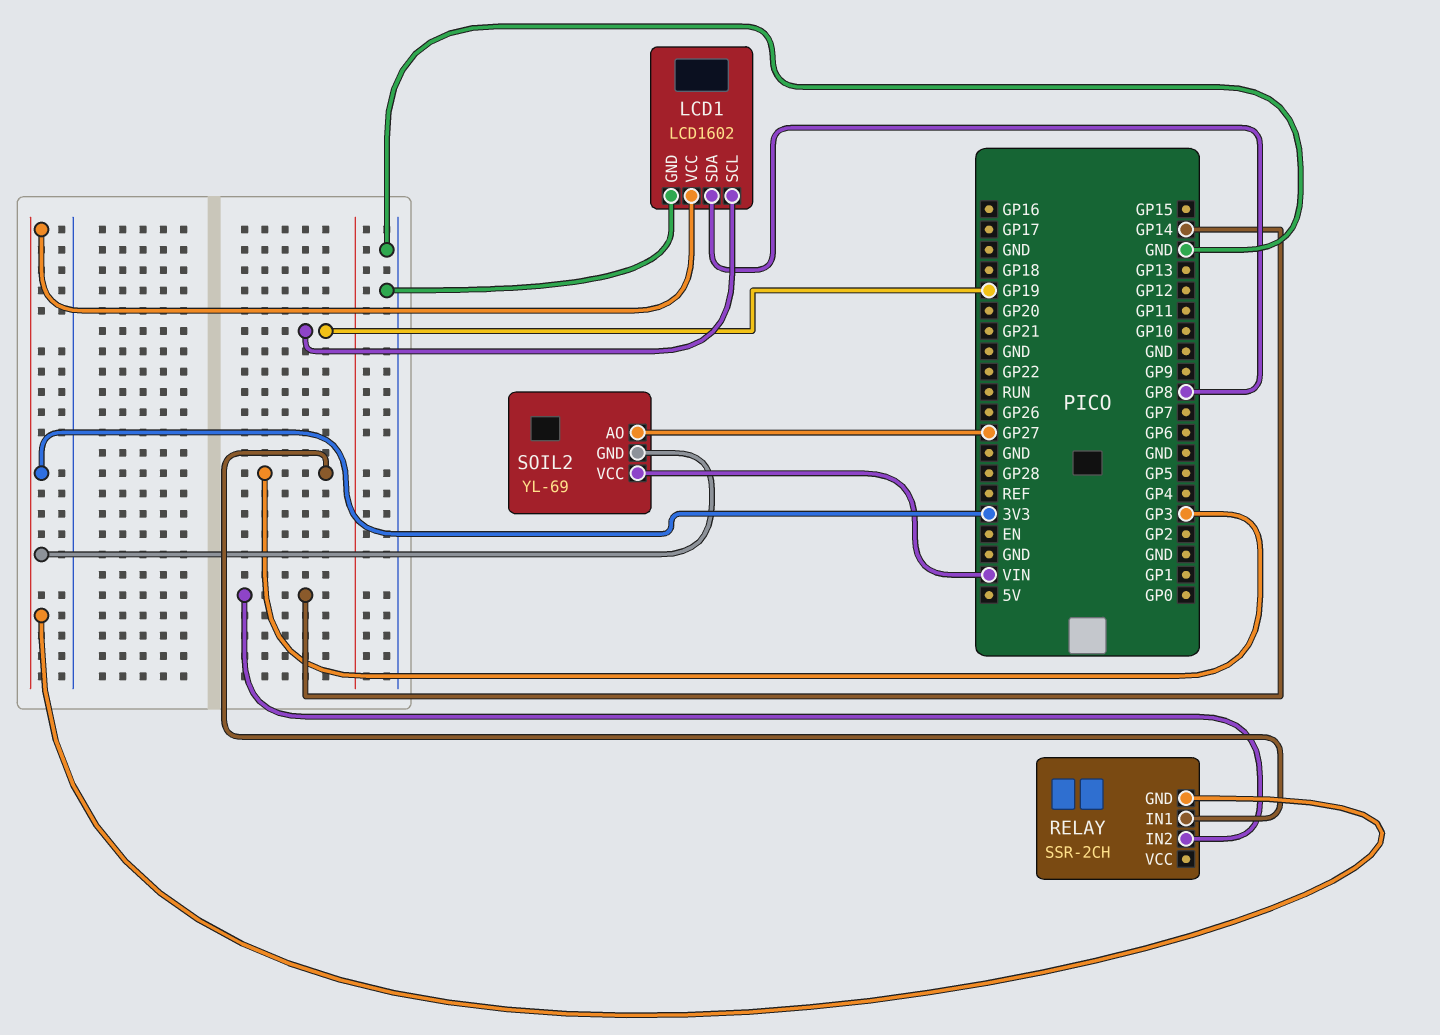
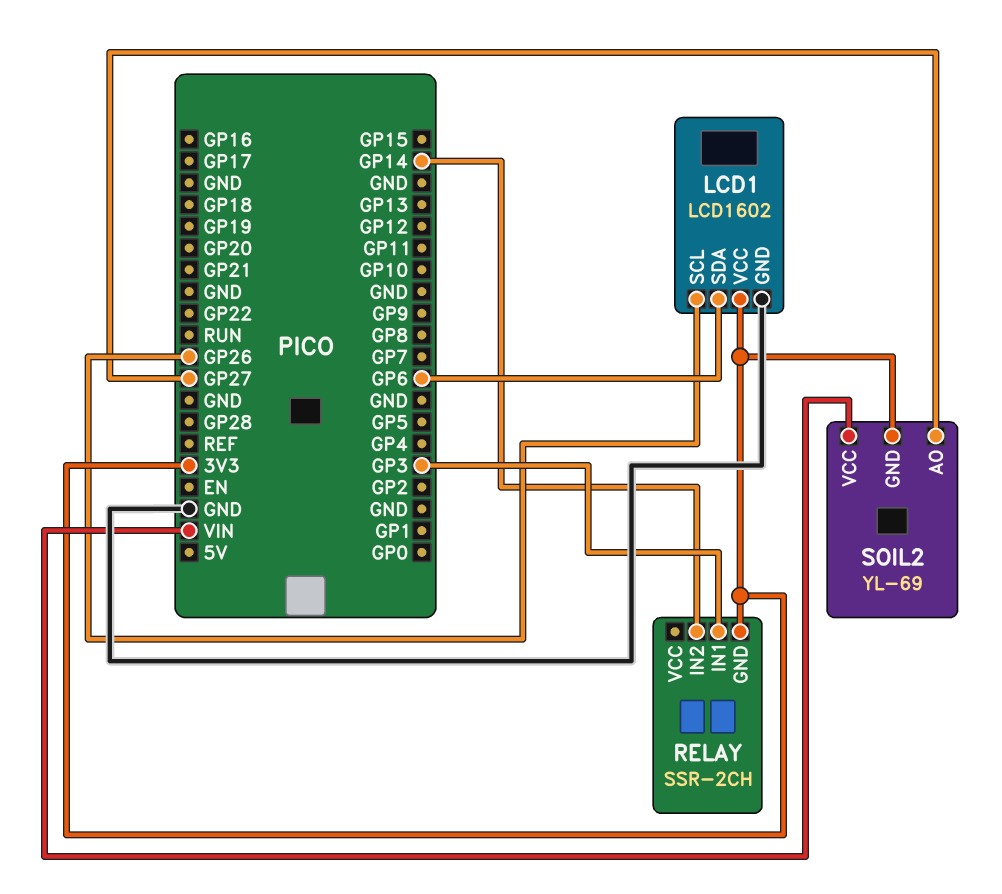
LCD1 pin SCL: GP19 -> GP26
LCD1 pin SDA: GP8 -> GP6

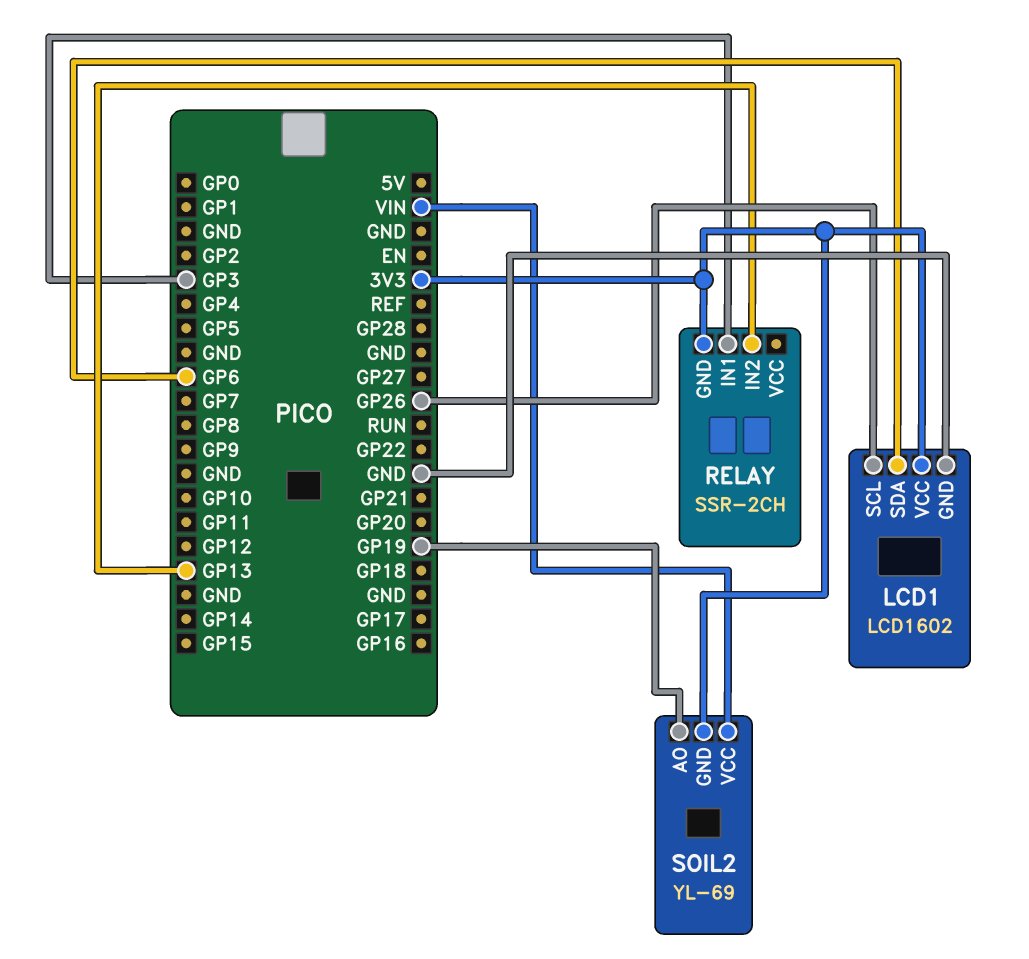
RELAY pin IN2: GP14 -> GP13
SOIL2 pin AO: GP27 -> GP19

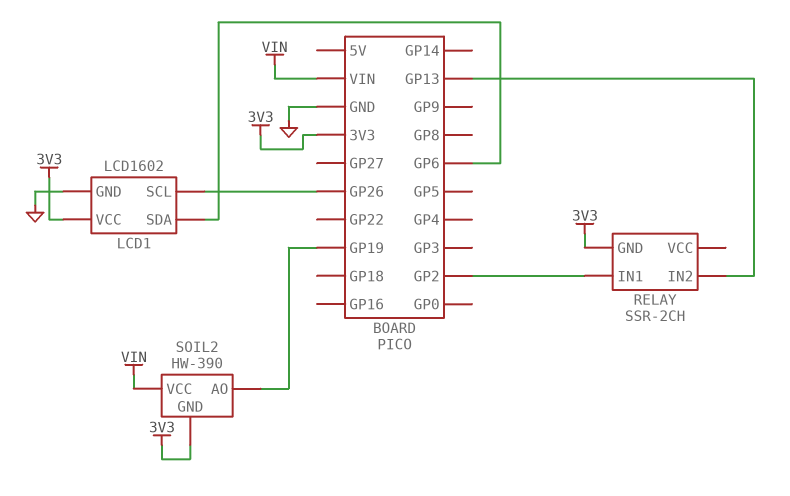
RELAY pin IN1: GP3 -> GP2
SOIL2: YL-69 -> HW-390

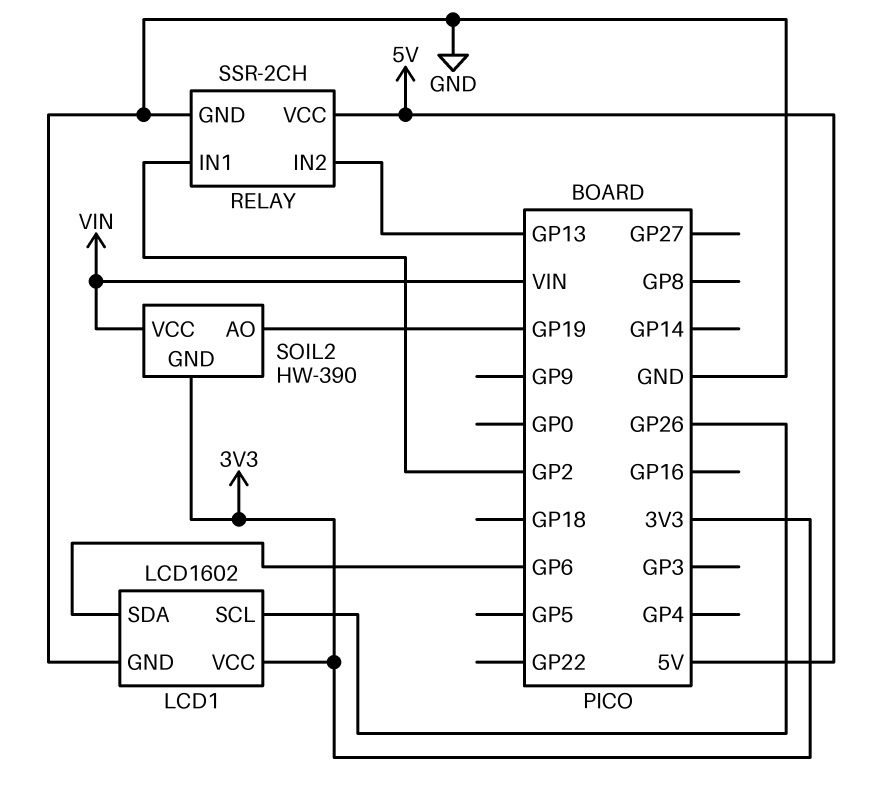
RELAY pin GND: 3V3 -> GND
RELAY pin VCC: none -> 5V

